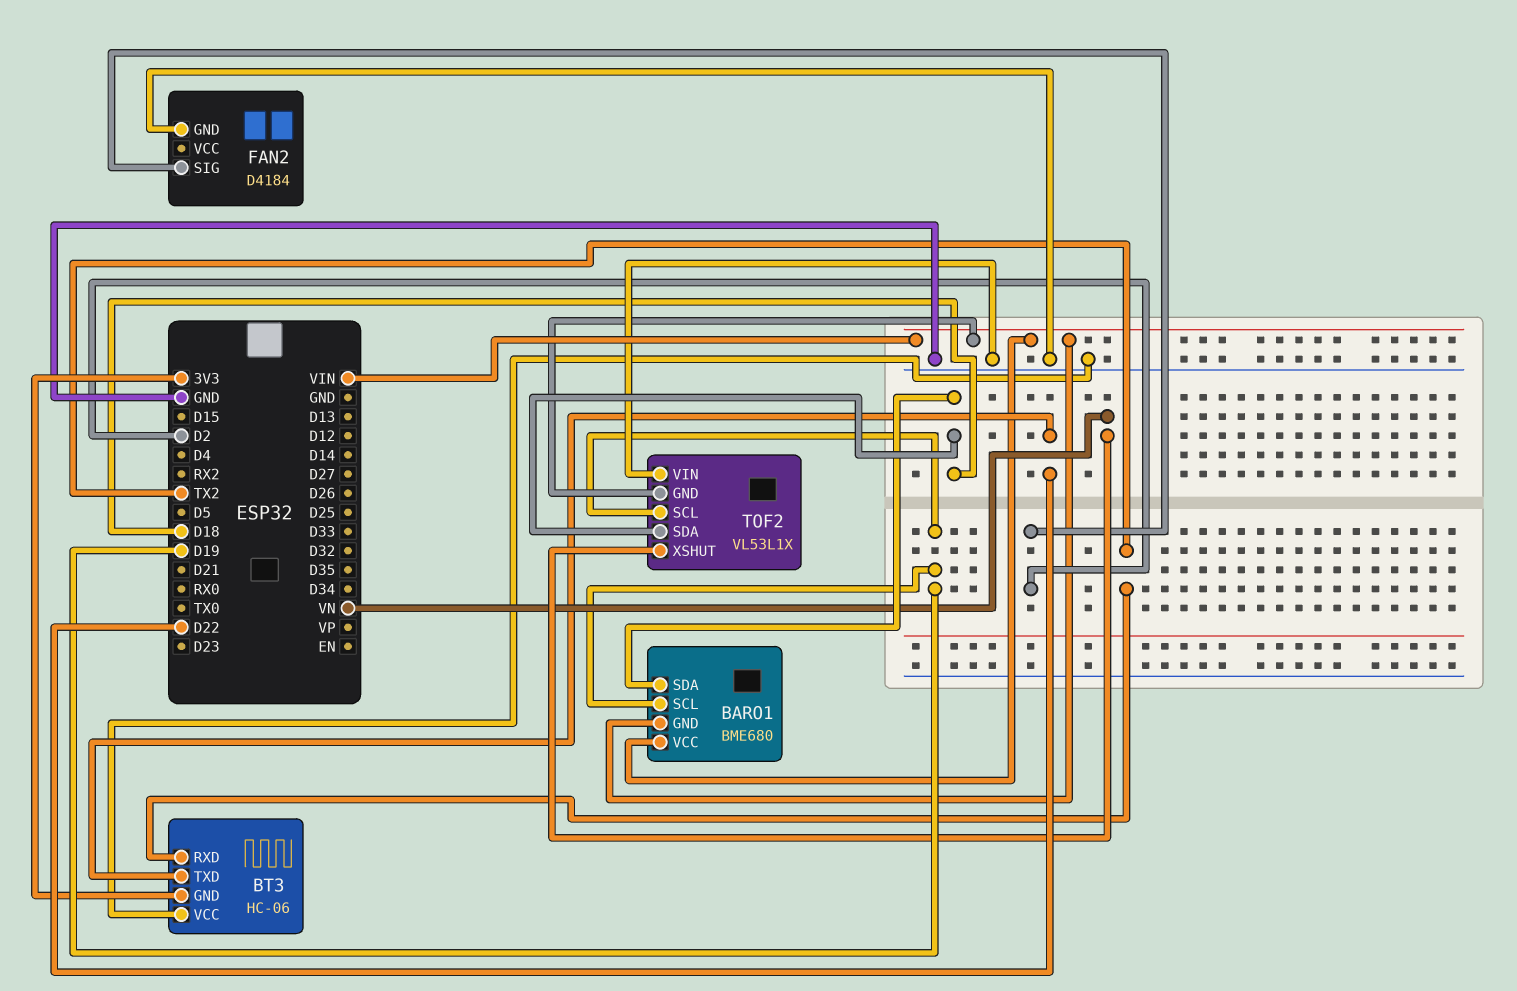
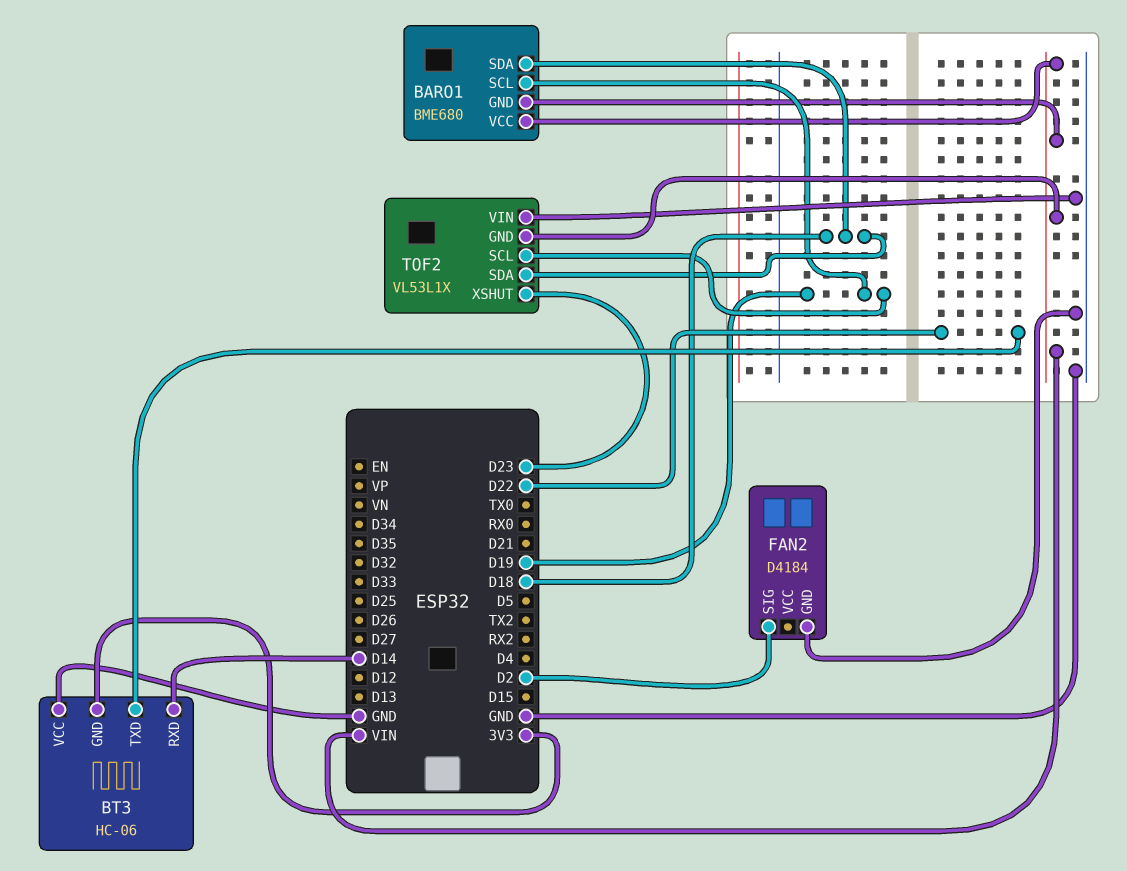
BT3 pin RXD: TX2 -> D14
TOF2 pin XSHUT: VN -> D23

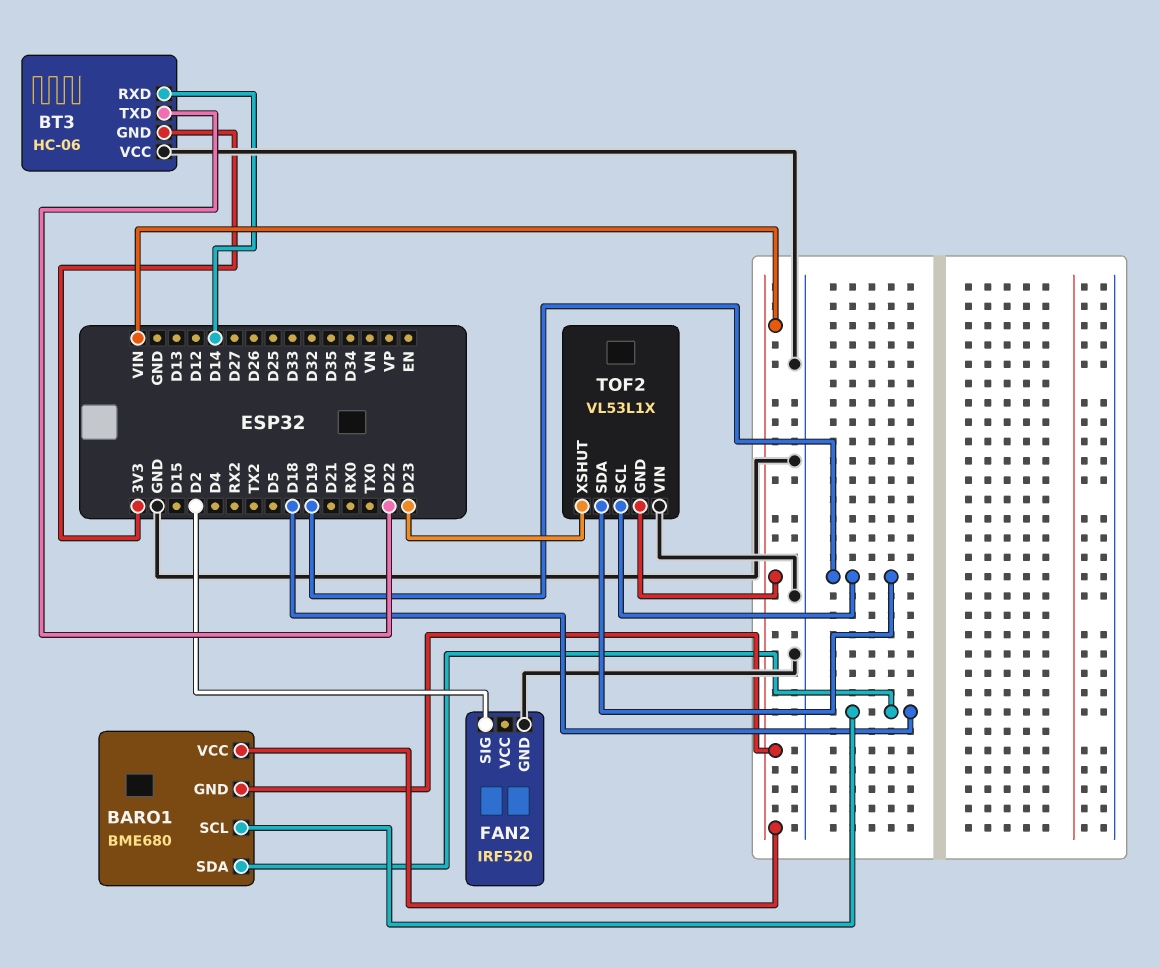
BARO1 pin SCL: D19 -> D18
FAN2: D4184 -> IRF520
TOF2 pin SDA: D18 -> D19

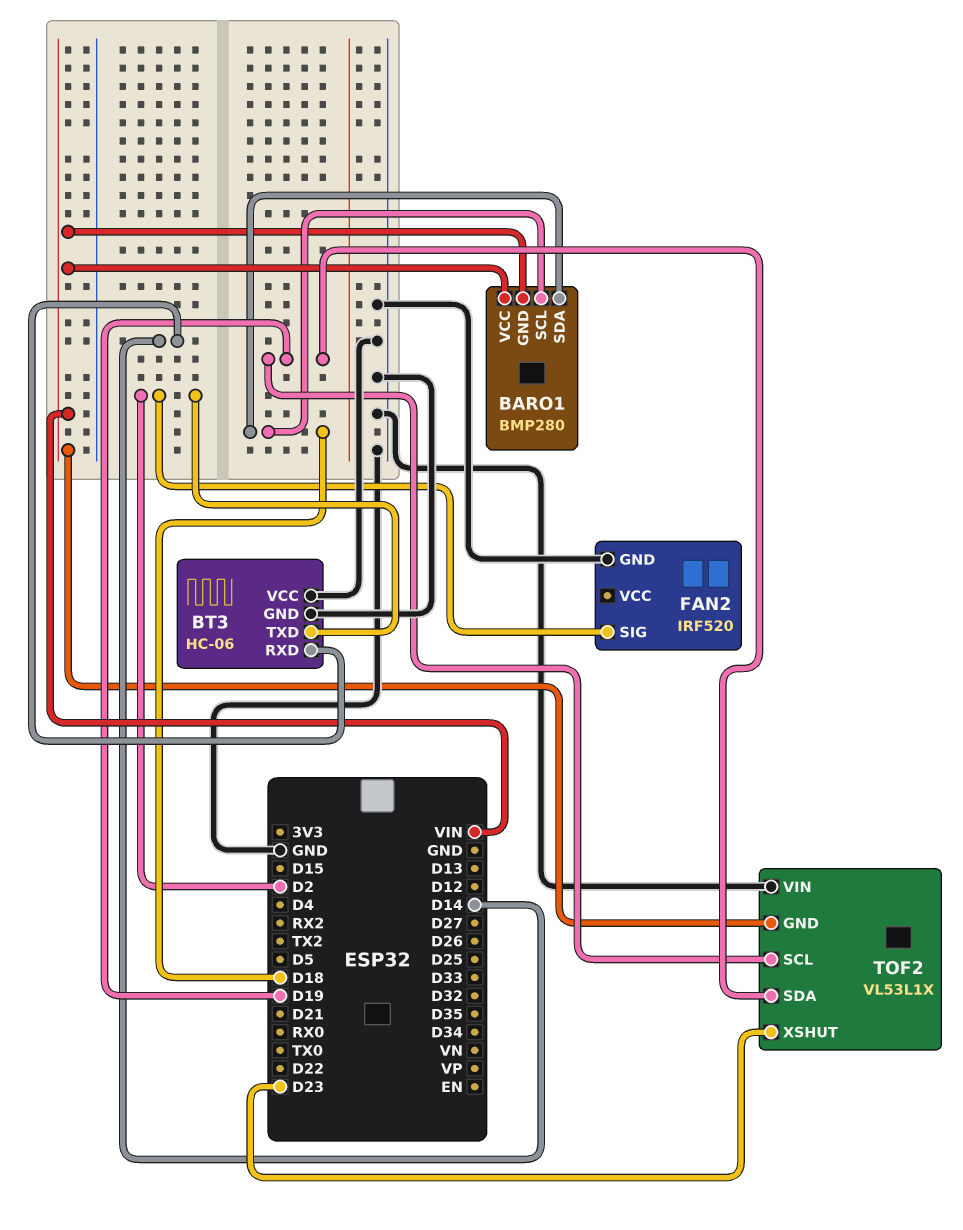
BARO1: BME680 -> BMP280
BT3 pin GND: 3V3 -> GND
BT3 pin TXD: D22 -> D2

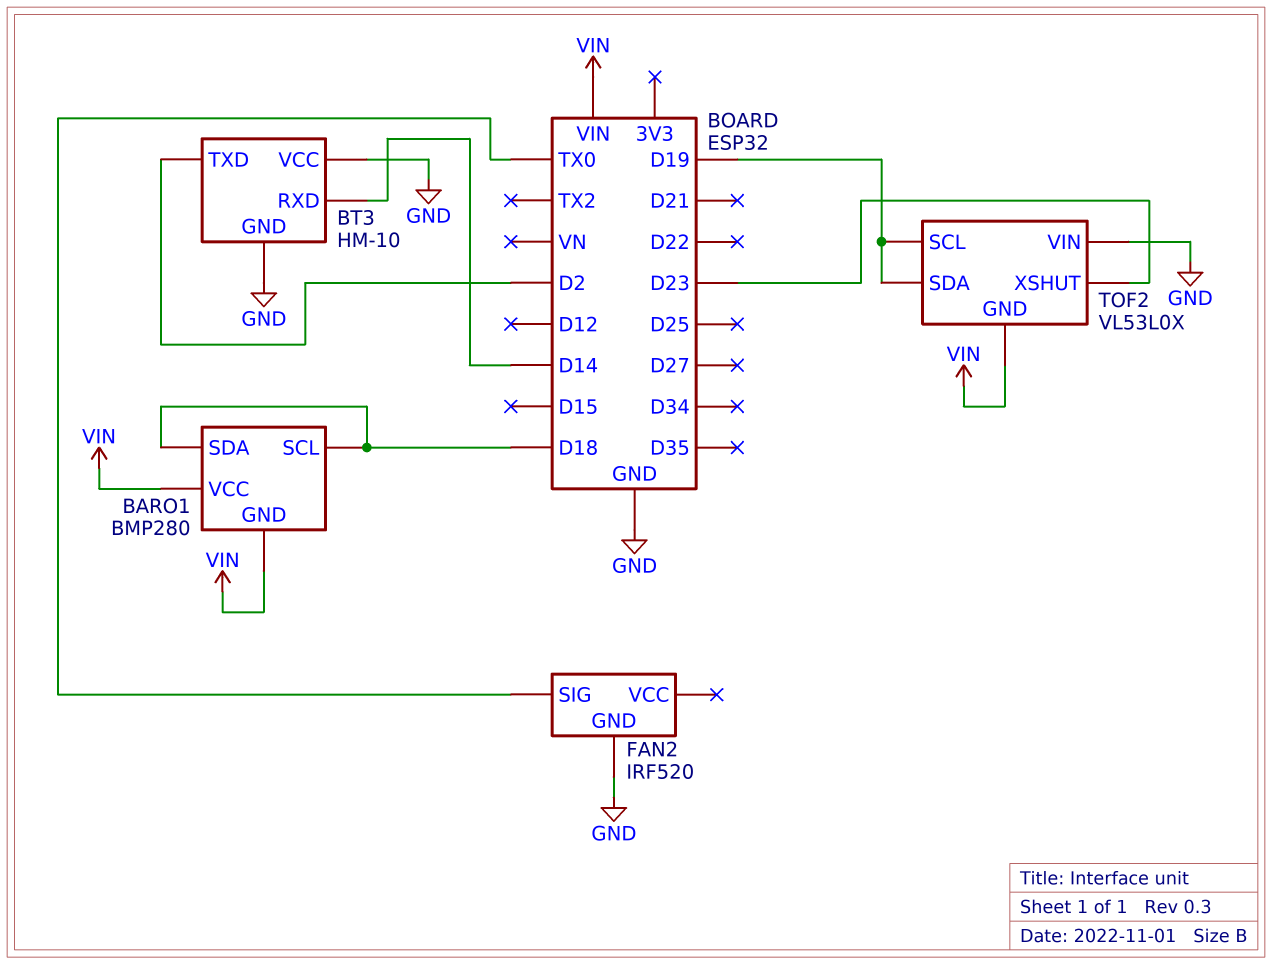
BT3: HC-06 -> HM-10
FAN2 pin SIG: D2 -> TX0
TOF2: VL53L1X -> VL53L0X

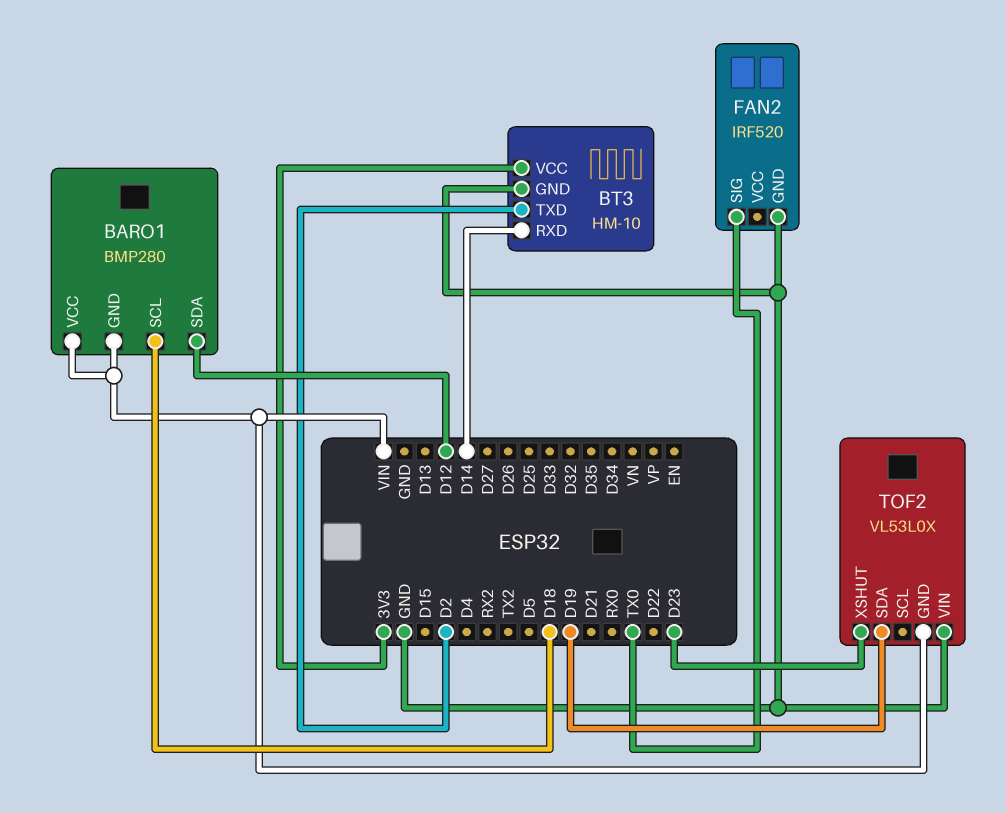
BARO1 pin SDA: D18 -> D12
BT3 pin VCC: GND -> 3V3
TOF2 pin SCL: D19 -> none

